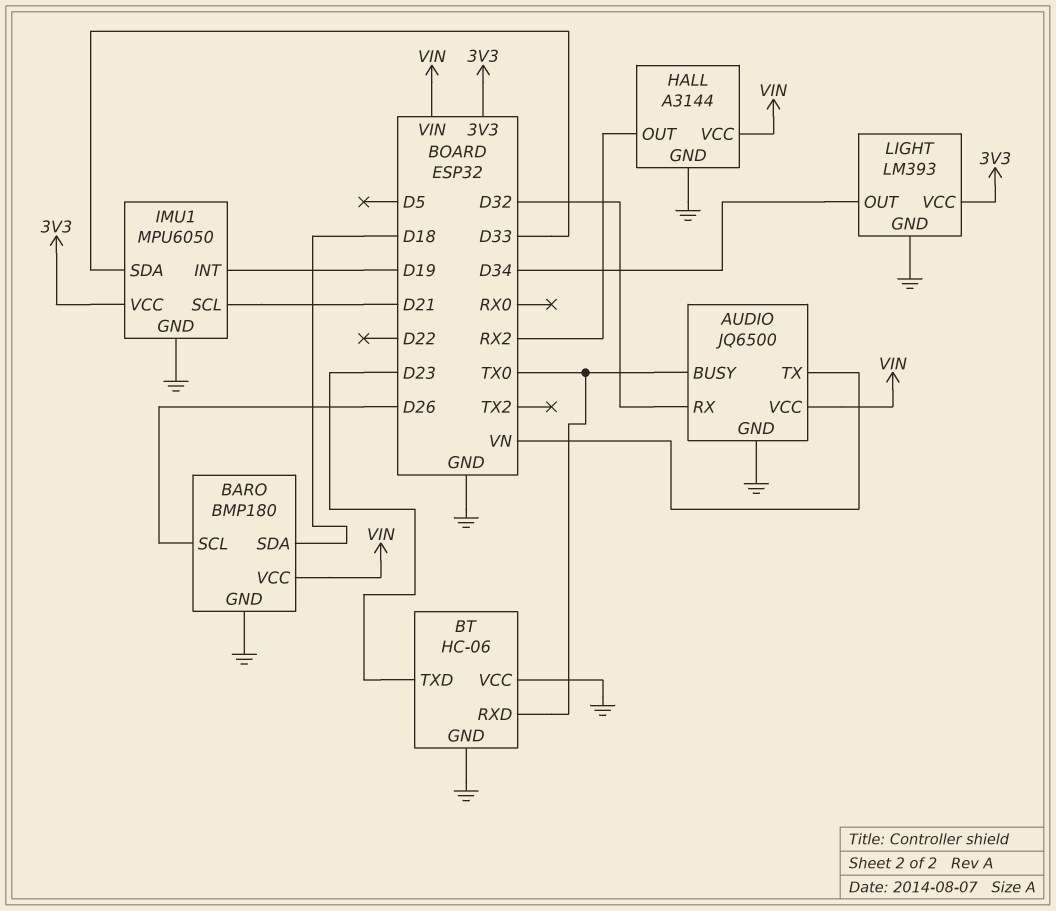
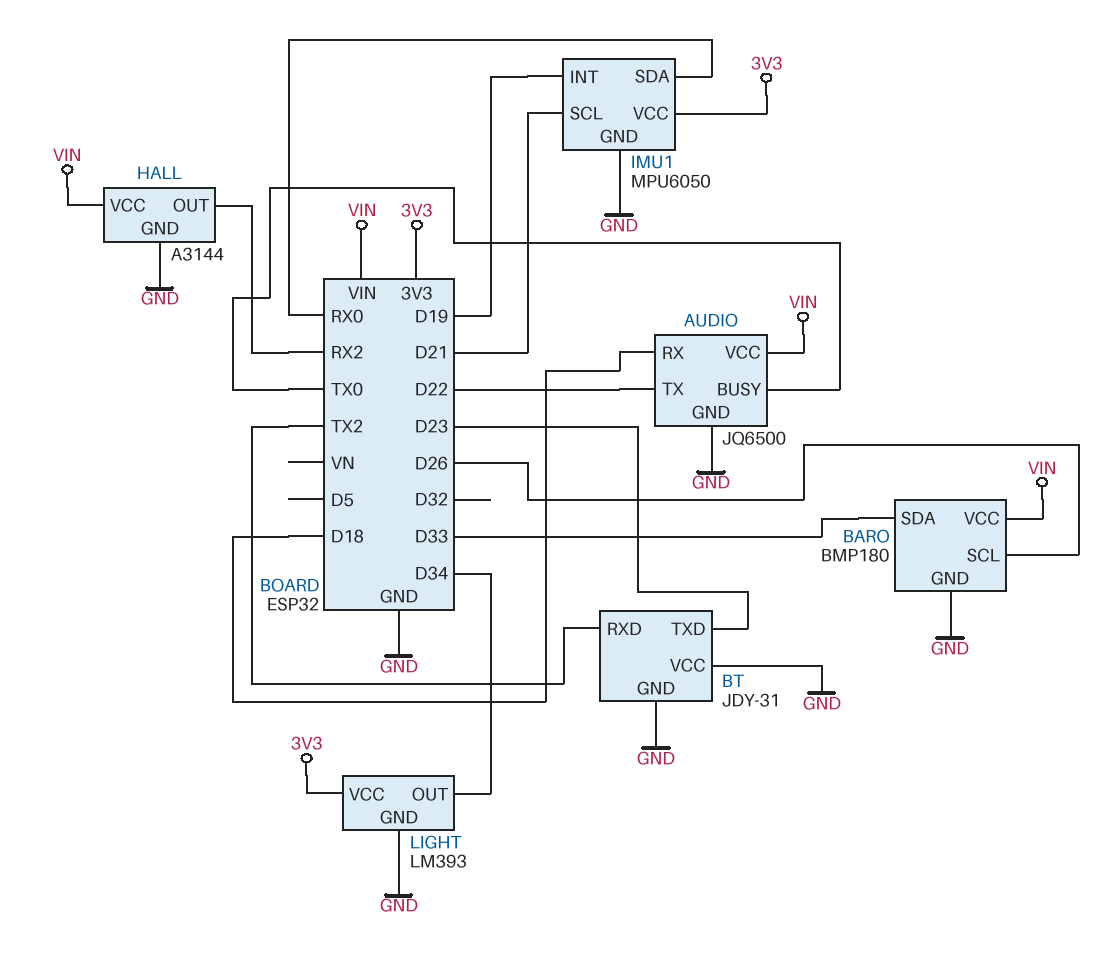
AUDIO pin RX: D32 -> D18
AUDIO pin TX: VN -> D22
BARO pin SDA: D18 -> D33
BT: HC-06 -> JDY-31
BT pin RXD: TX0 -> TX2
IMU1 pin SDA: D33 -> RX0

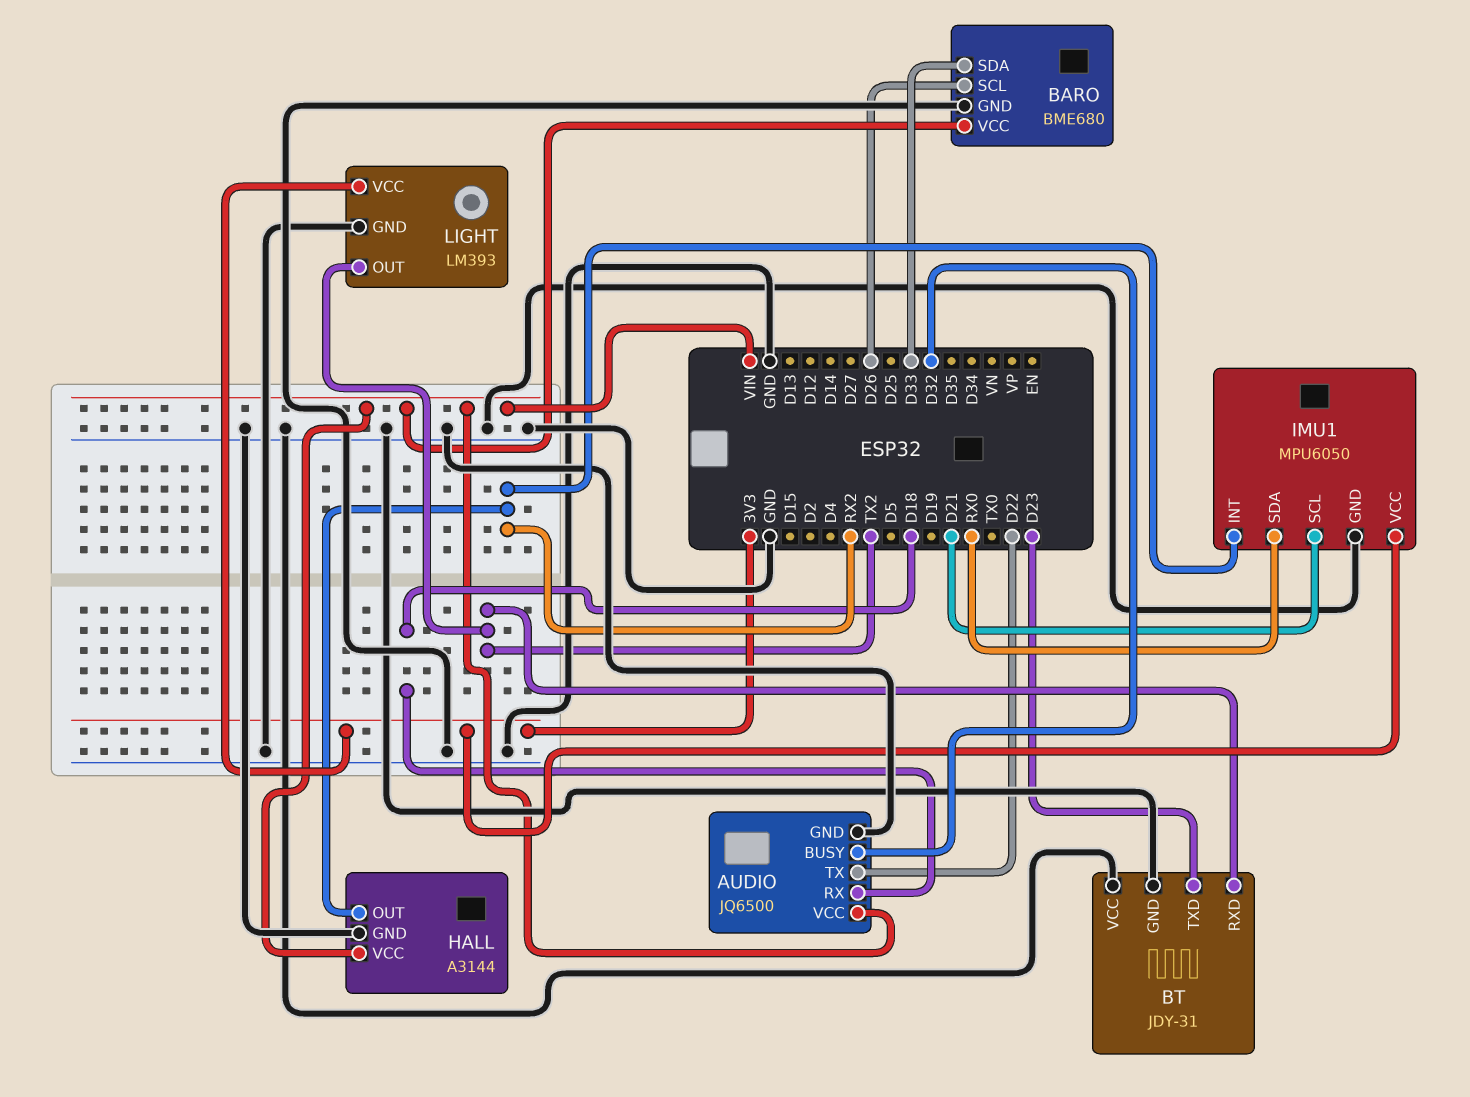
AUDIO pin BUSY: TX0 -> D32
BARO: BMP180 -> BME680
IMU1 pin INT: D19 -> RX2
LIGHT pin OUT: D34 -> TX2

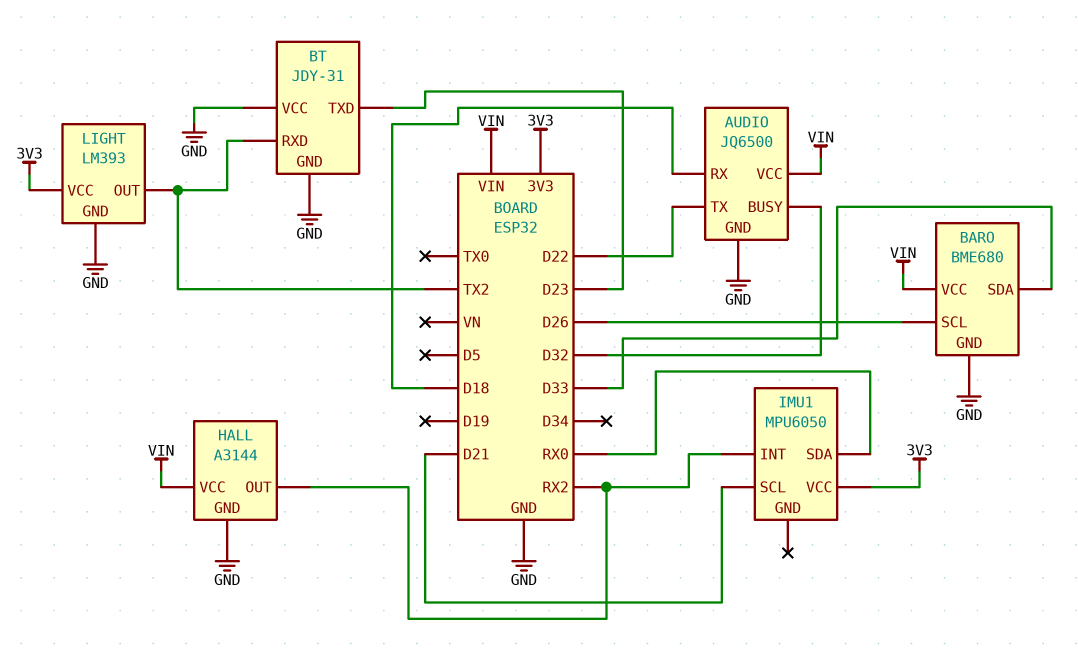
IMU1 pin GND: GND -> none

